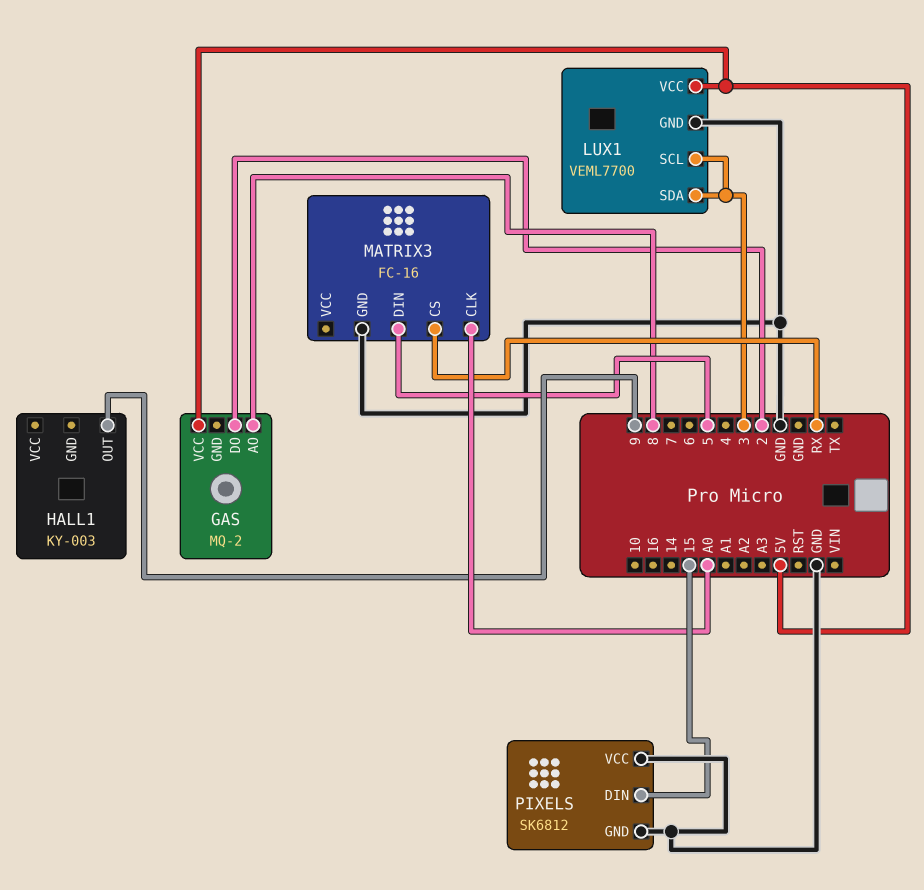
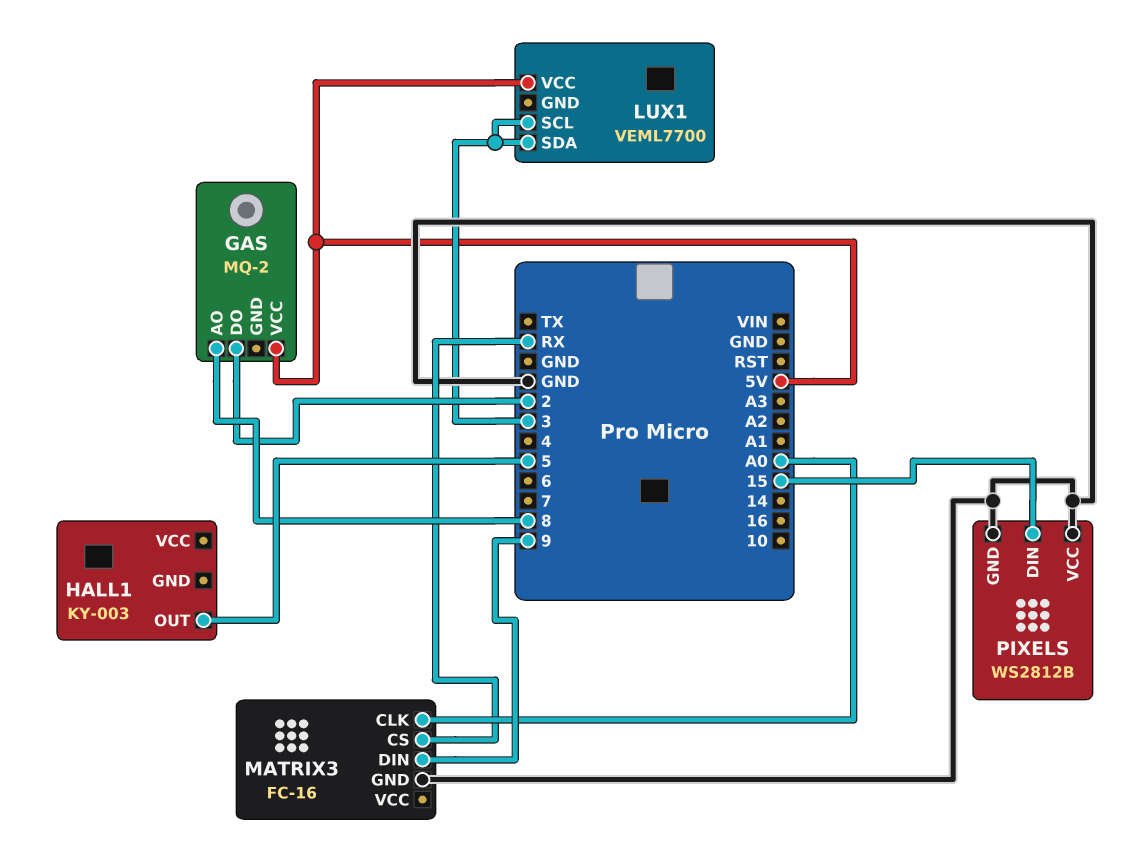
HALL1 pin OUT: 9 -> 5
LUX1 pin GND: GND -> none
MATRIX3 pin DIN: 5 -> 9
PIXELS: SK6812 -> WS2812B

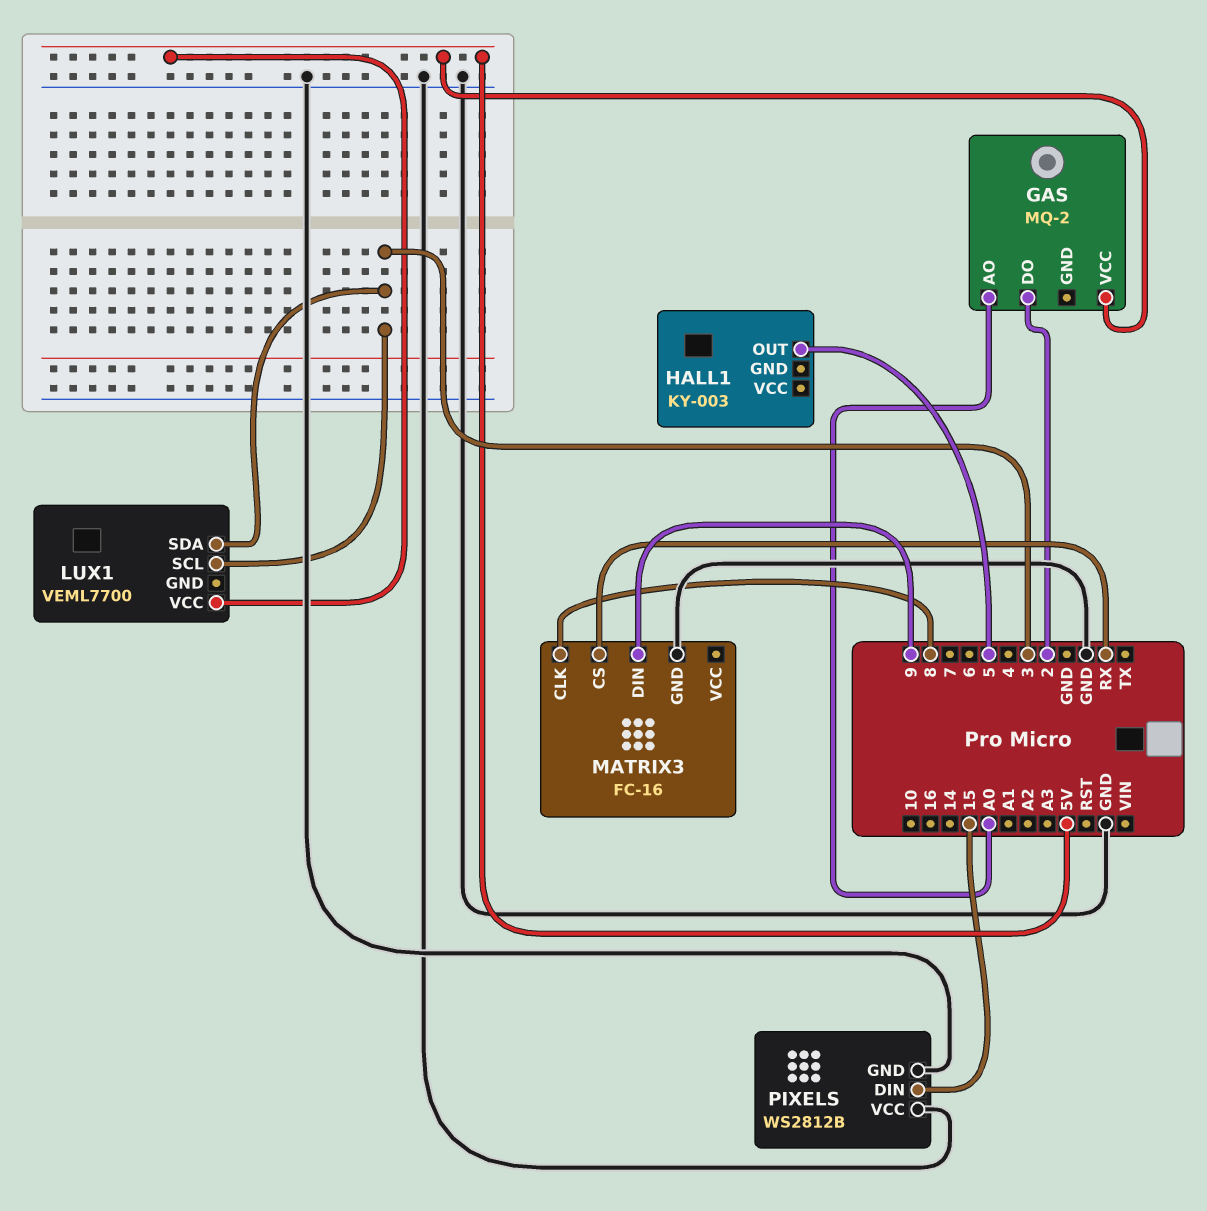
GAS pin AO: 8 -> A0
MATRIX3 pin CLK: A0 -> 8

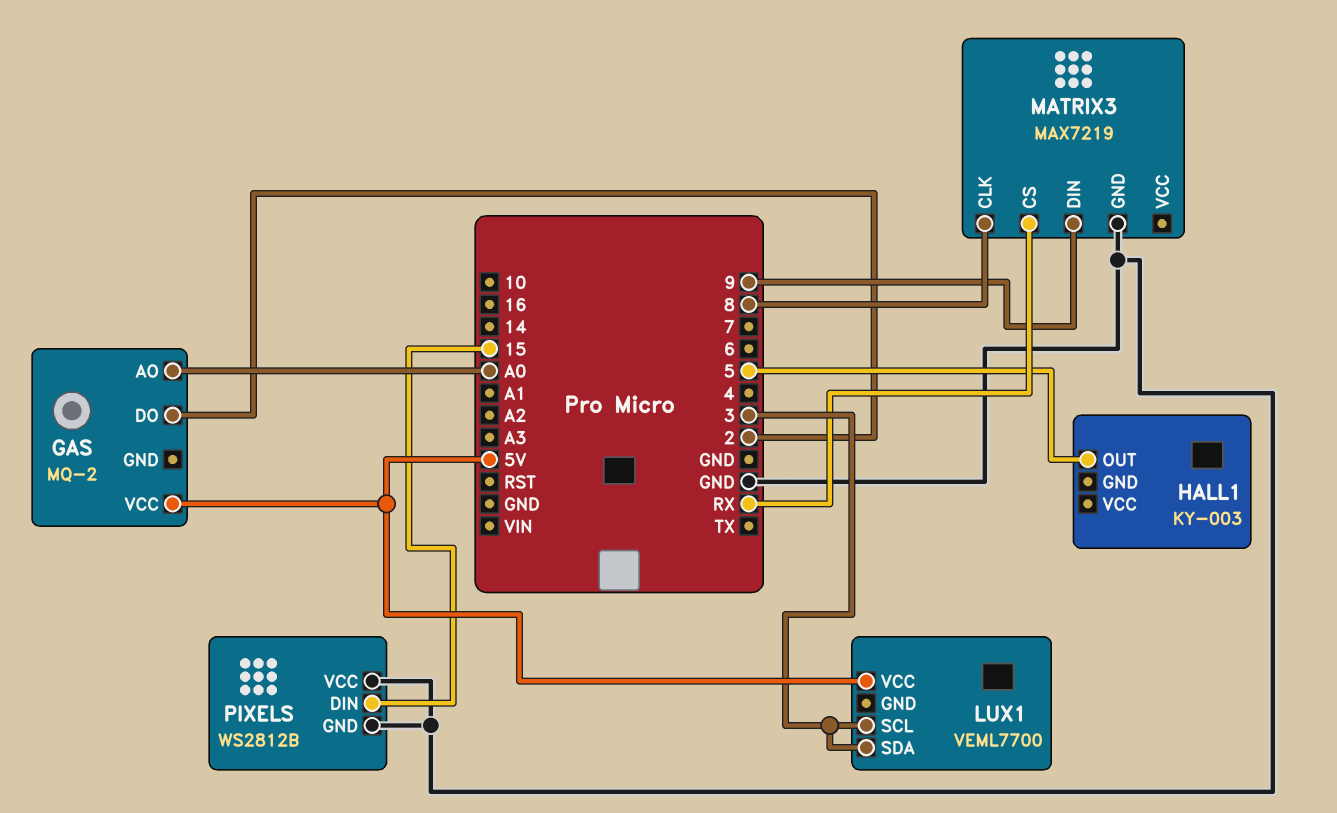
MATRIX3: FC-16 -> MAX7219

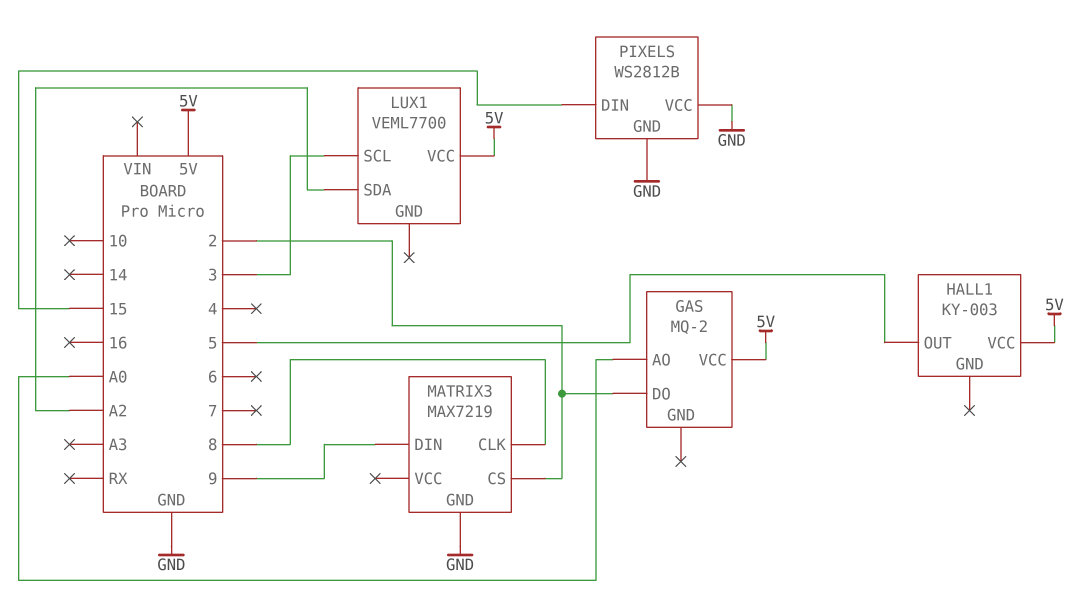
HALL1 pin VCC: none -> 5V
LUX1 pin SDA: 3 -> A2
MATRIX3 pin CS: RX -> 2

